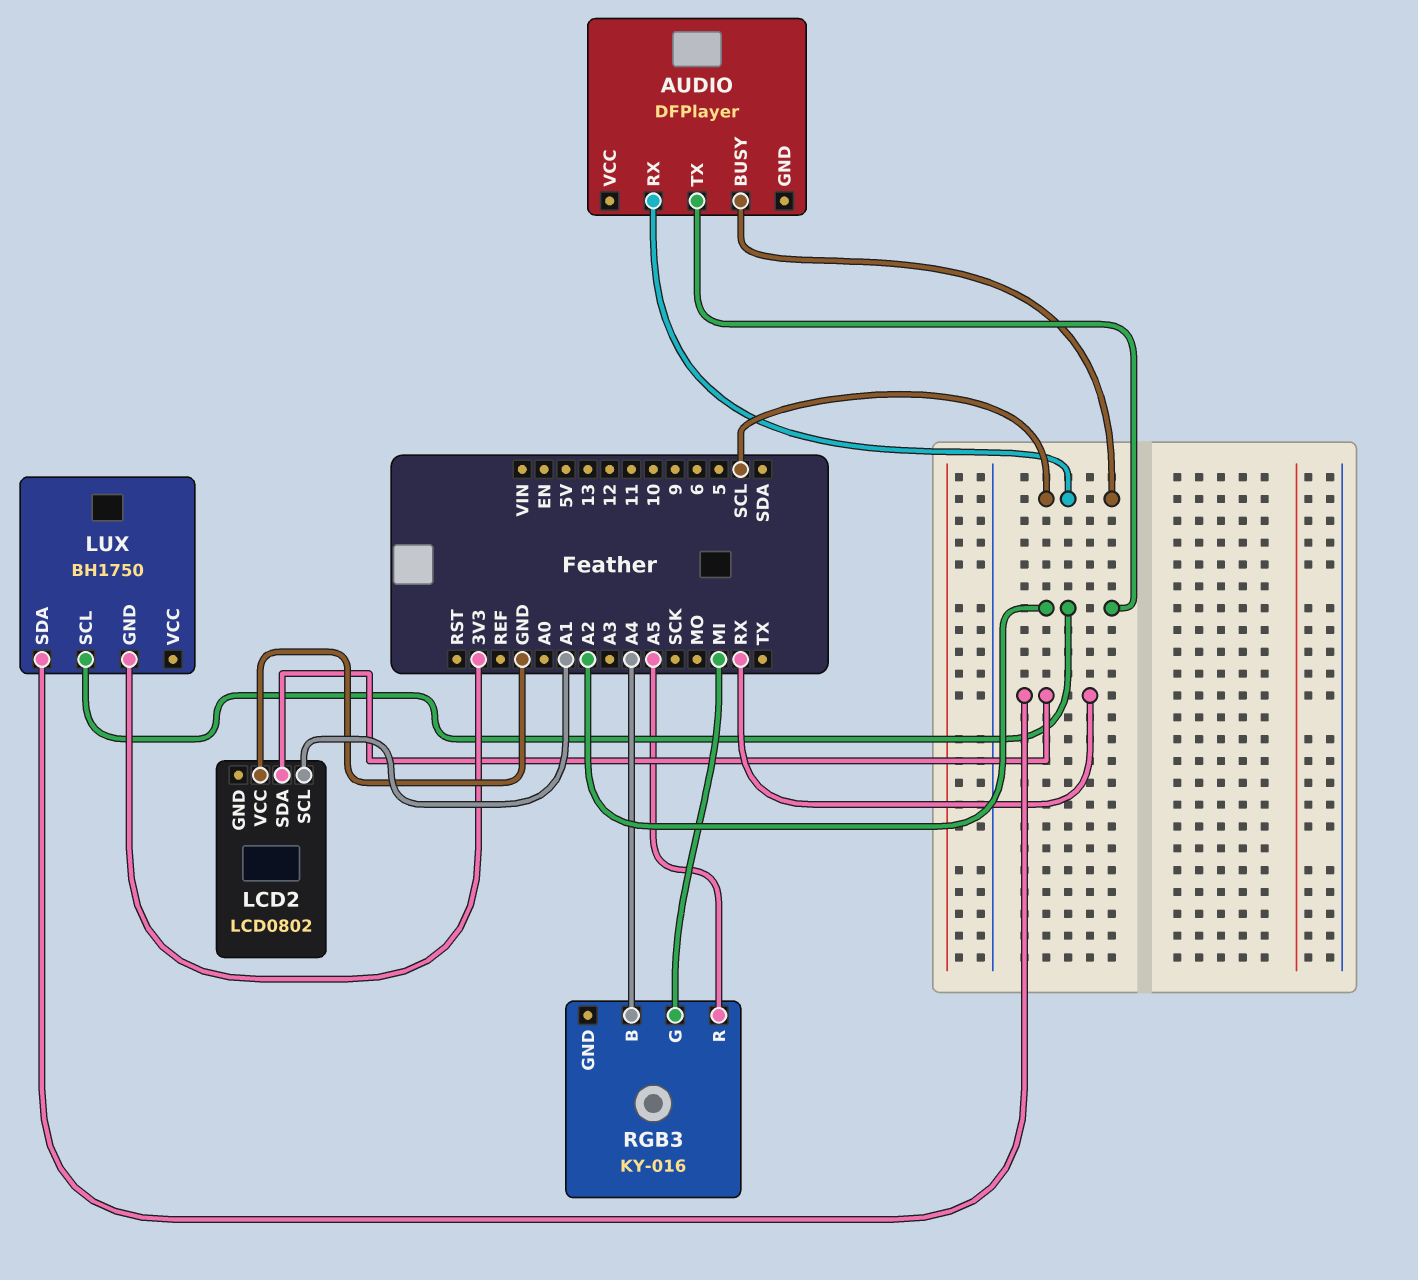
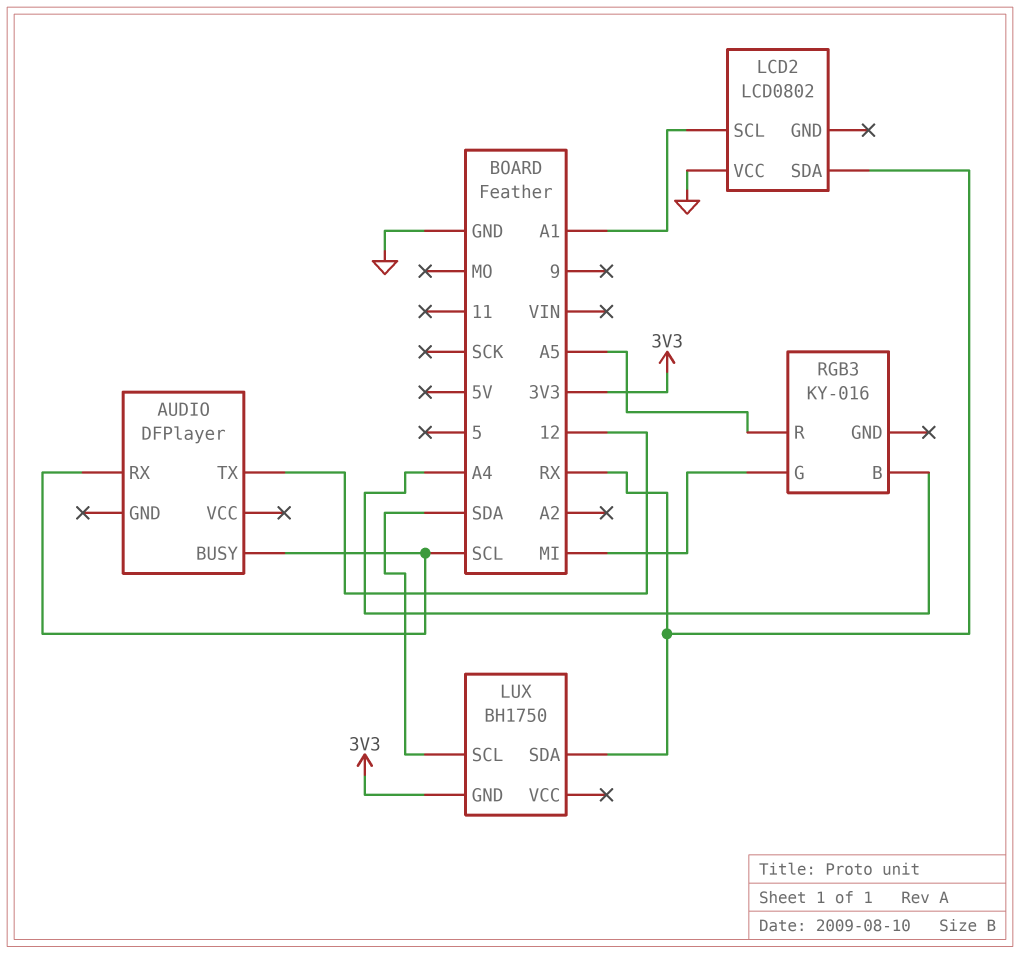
AUDIO pin TX: A2 -> 12
LUX pin SCL: A2 -> SDA

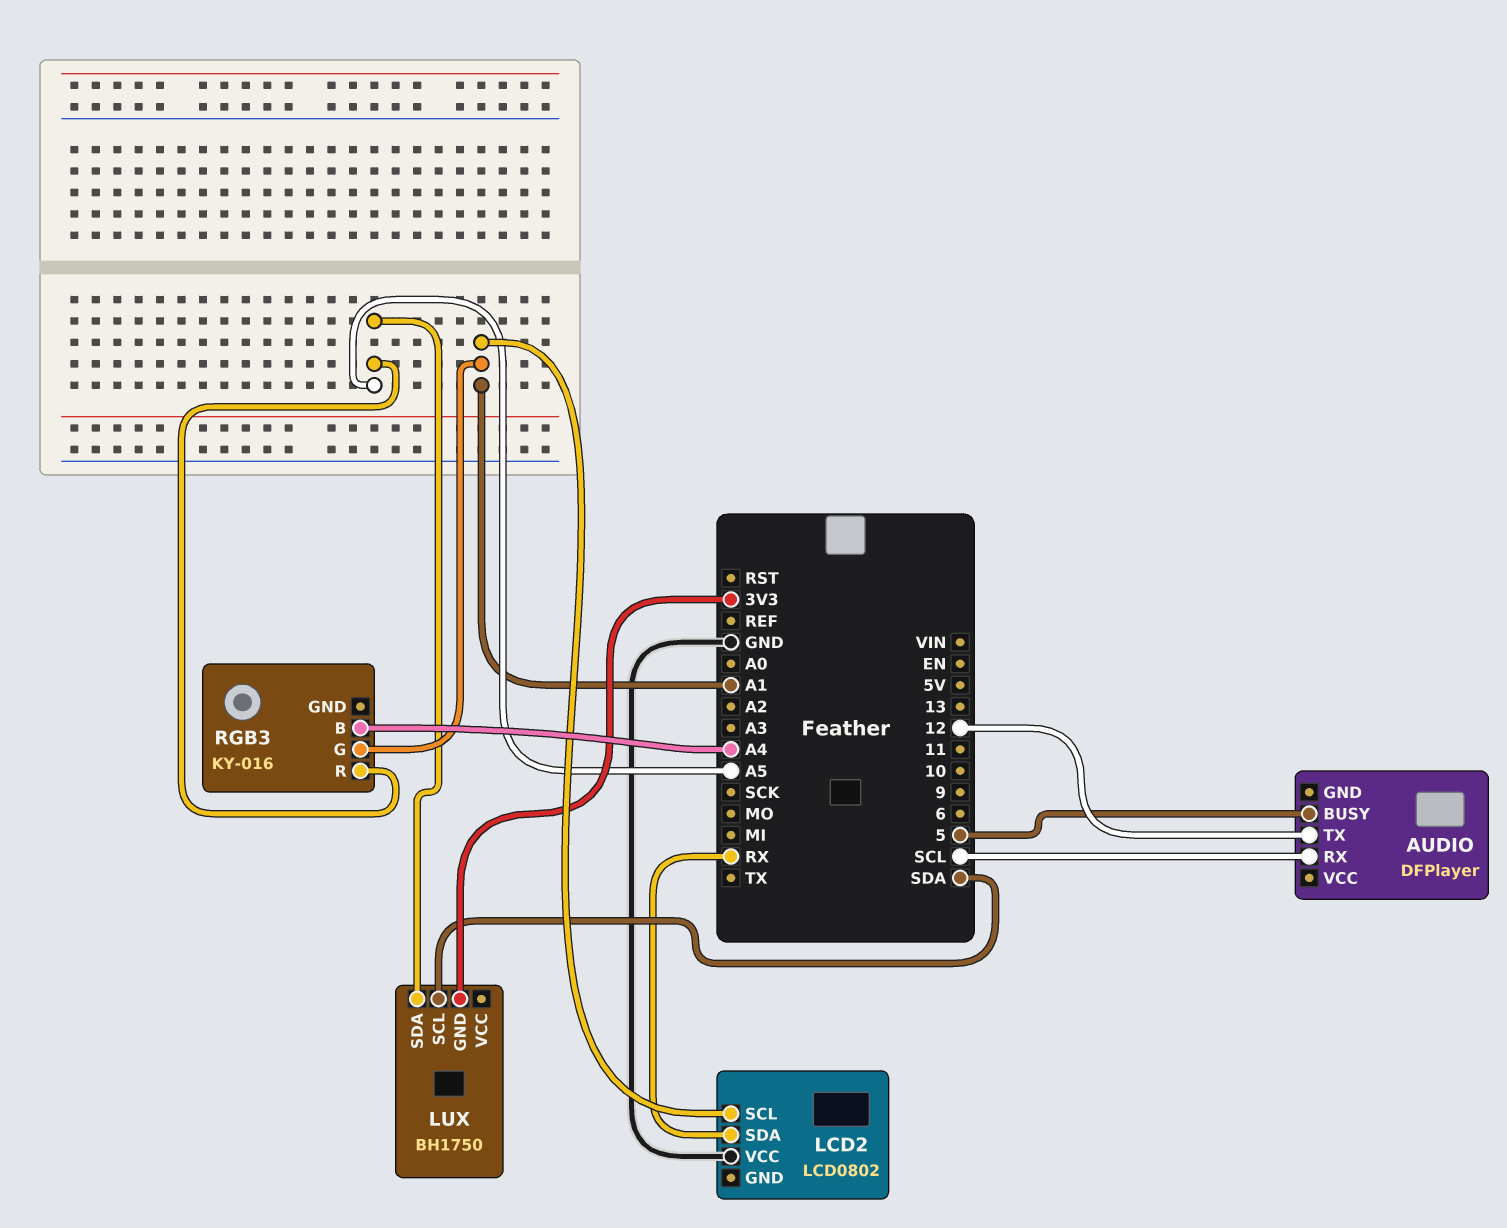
AUDIO pin BUSY: SCL -> 5
LUX pin SDA: RX -> A5
RGB3 pin G: MI -> A1

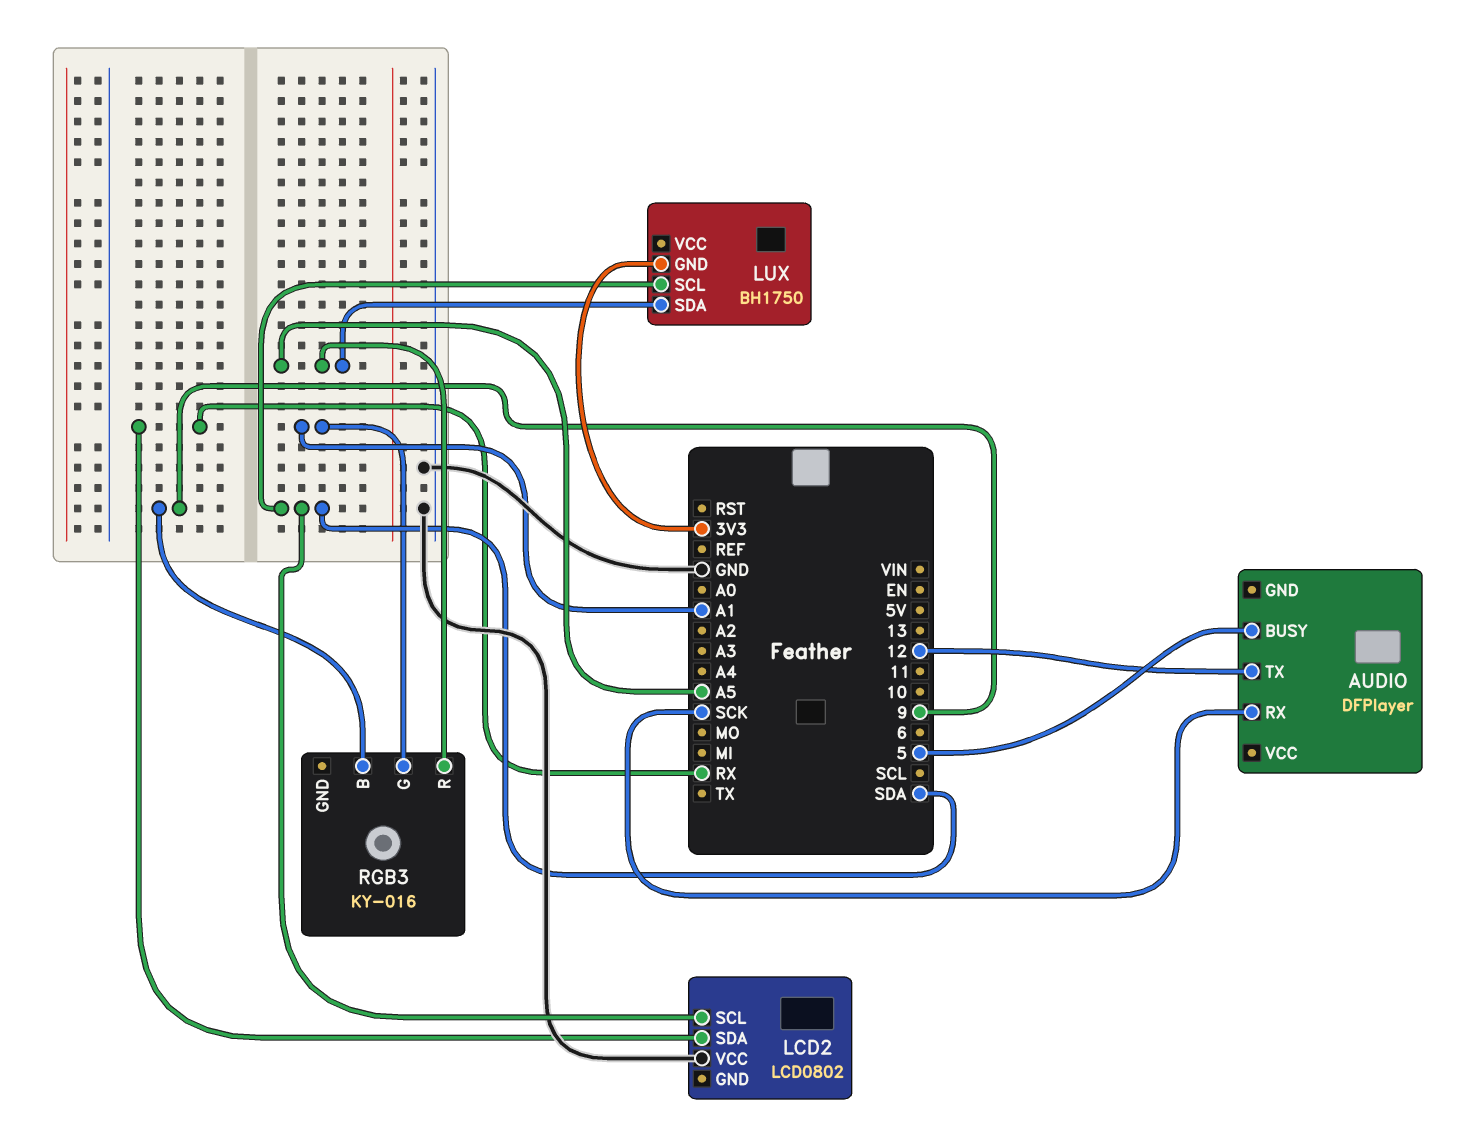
AUDIO pin RX: SCL -> SCK
LCD2 pin SCL: A1 -> SDA
RGB3 pin B: A4 -> 9

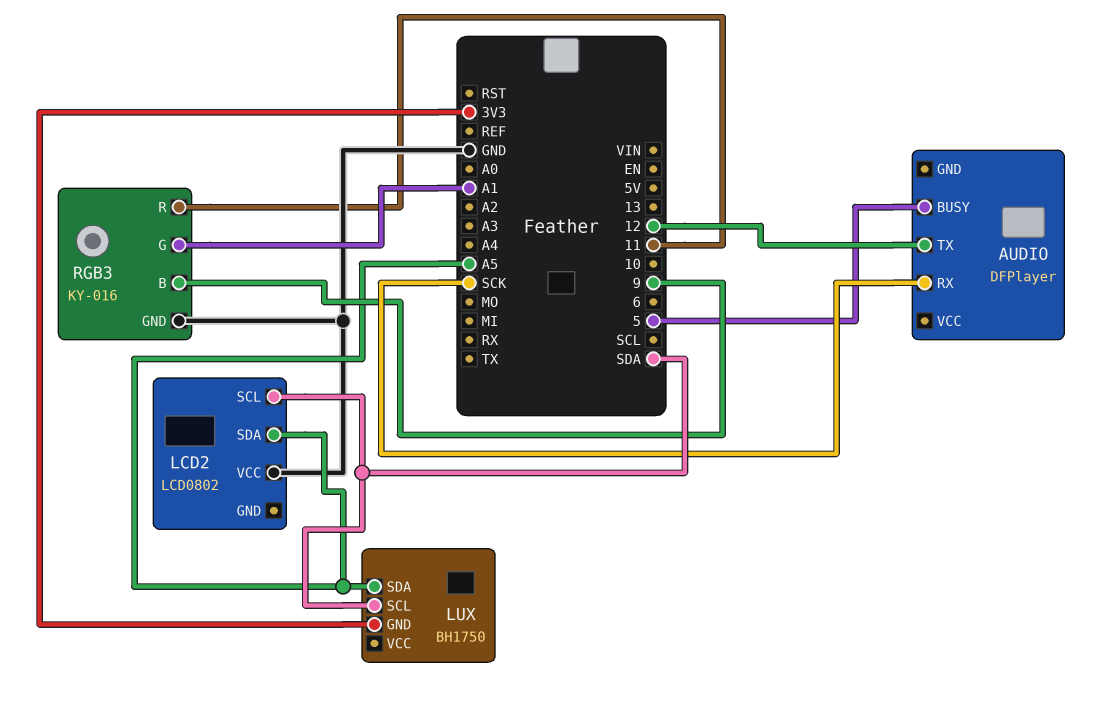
LCD2 pin SDA: RX -> A5
RGB3 pin GND: none -> GND
RGB3 pin R: A5 -> 11

